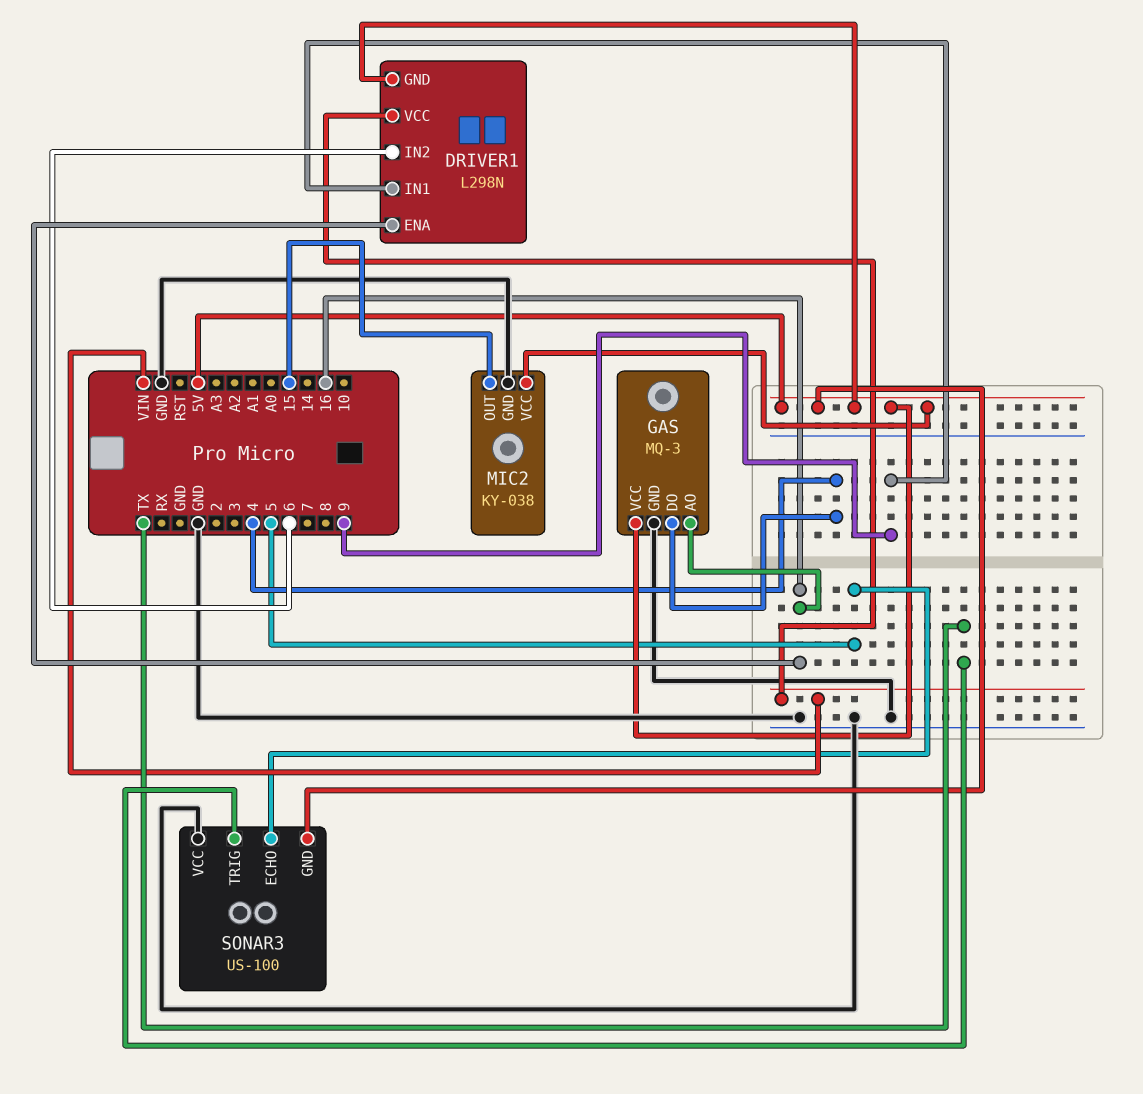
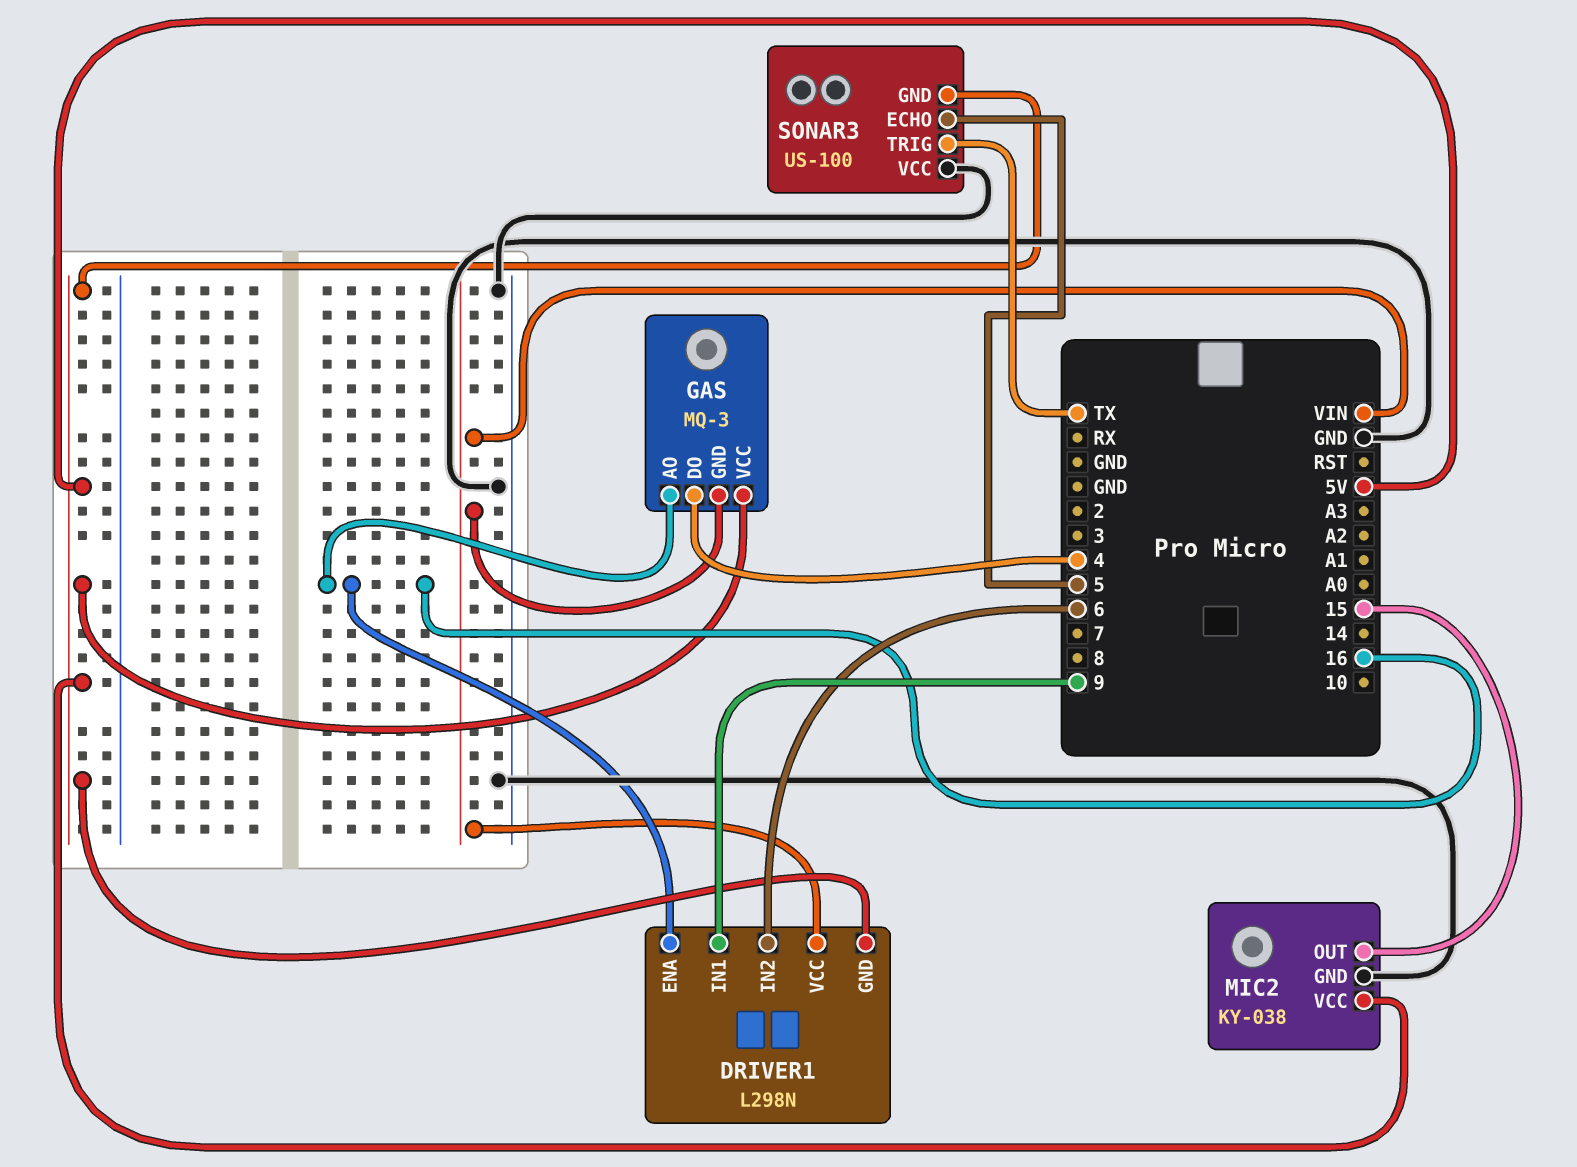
GAS pin GND: GND -> VIN

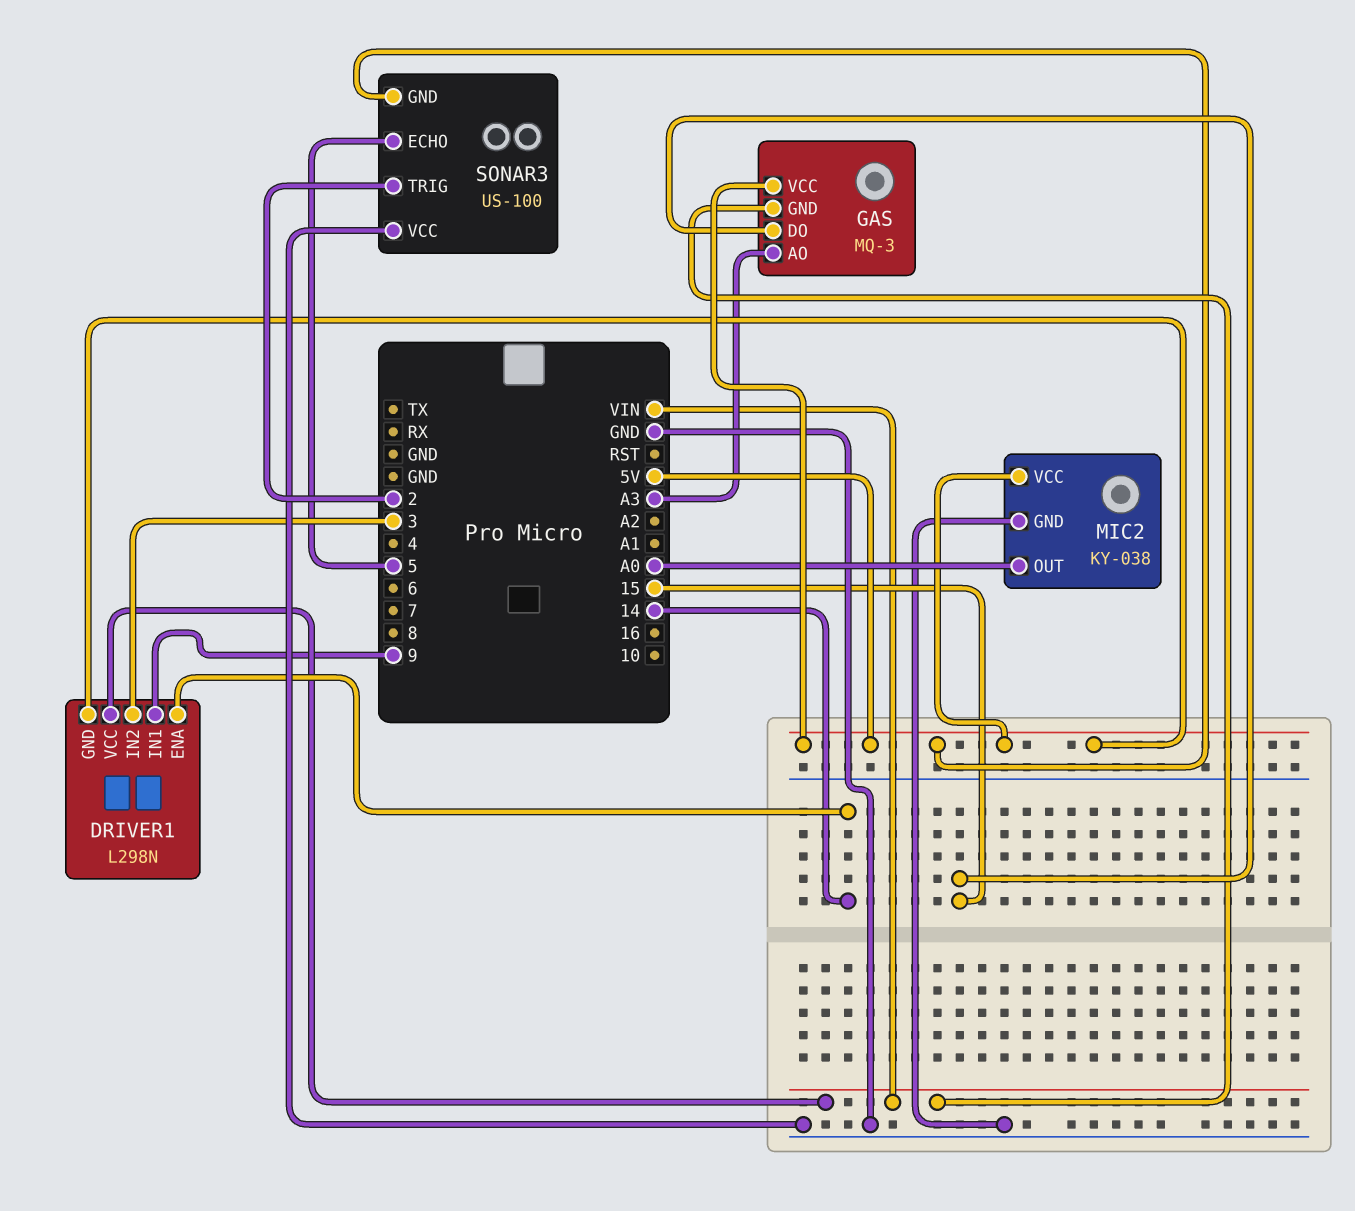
DRIVER1 pin ENA: 16 -> 14
DRIVER1 pin IN2: 6 -> 3
GAS pin AO: 16 -> A3
GAS pin DO: 4 -> 15
MIC2 pin OUT: 15 -> A0
SONAR3 pin TRIG: TX -> 2

